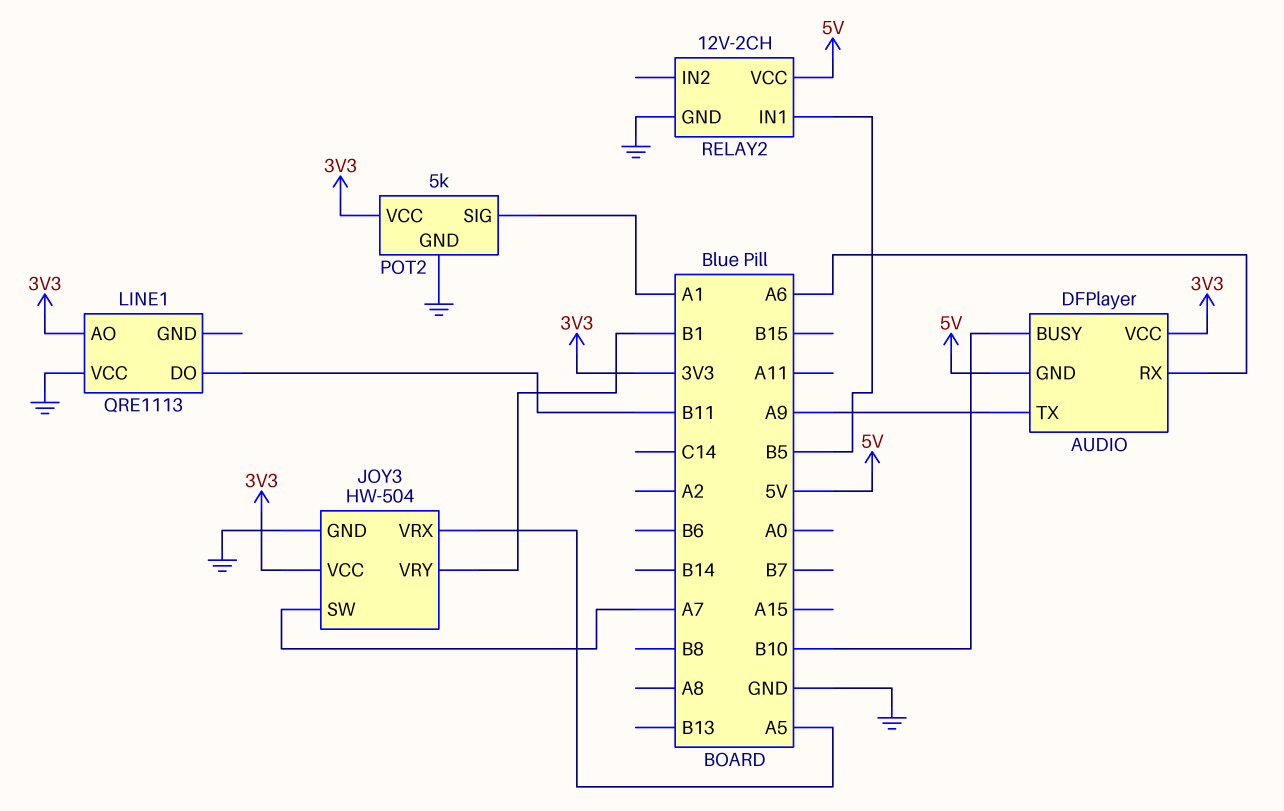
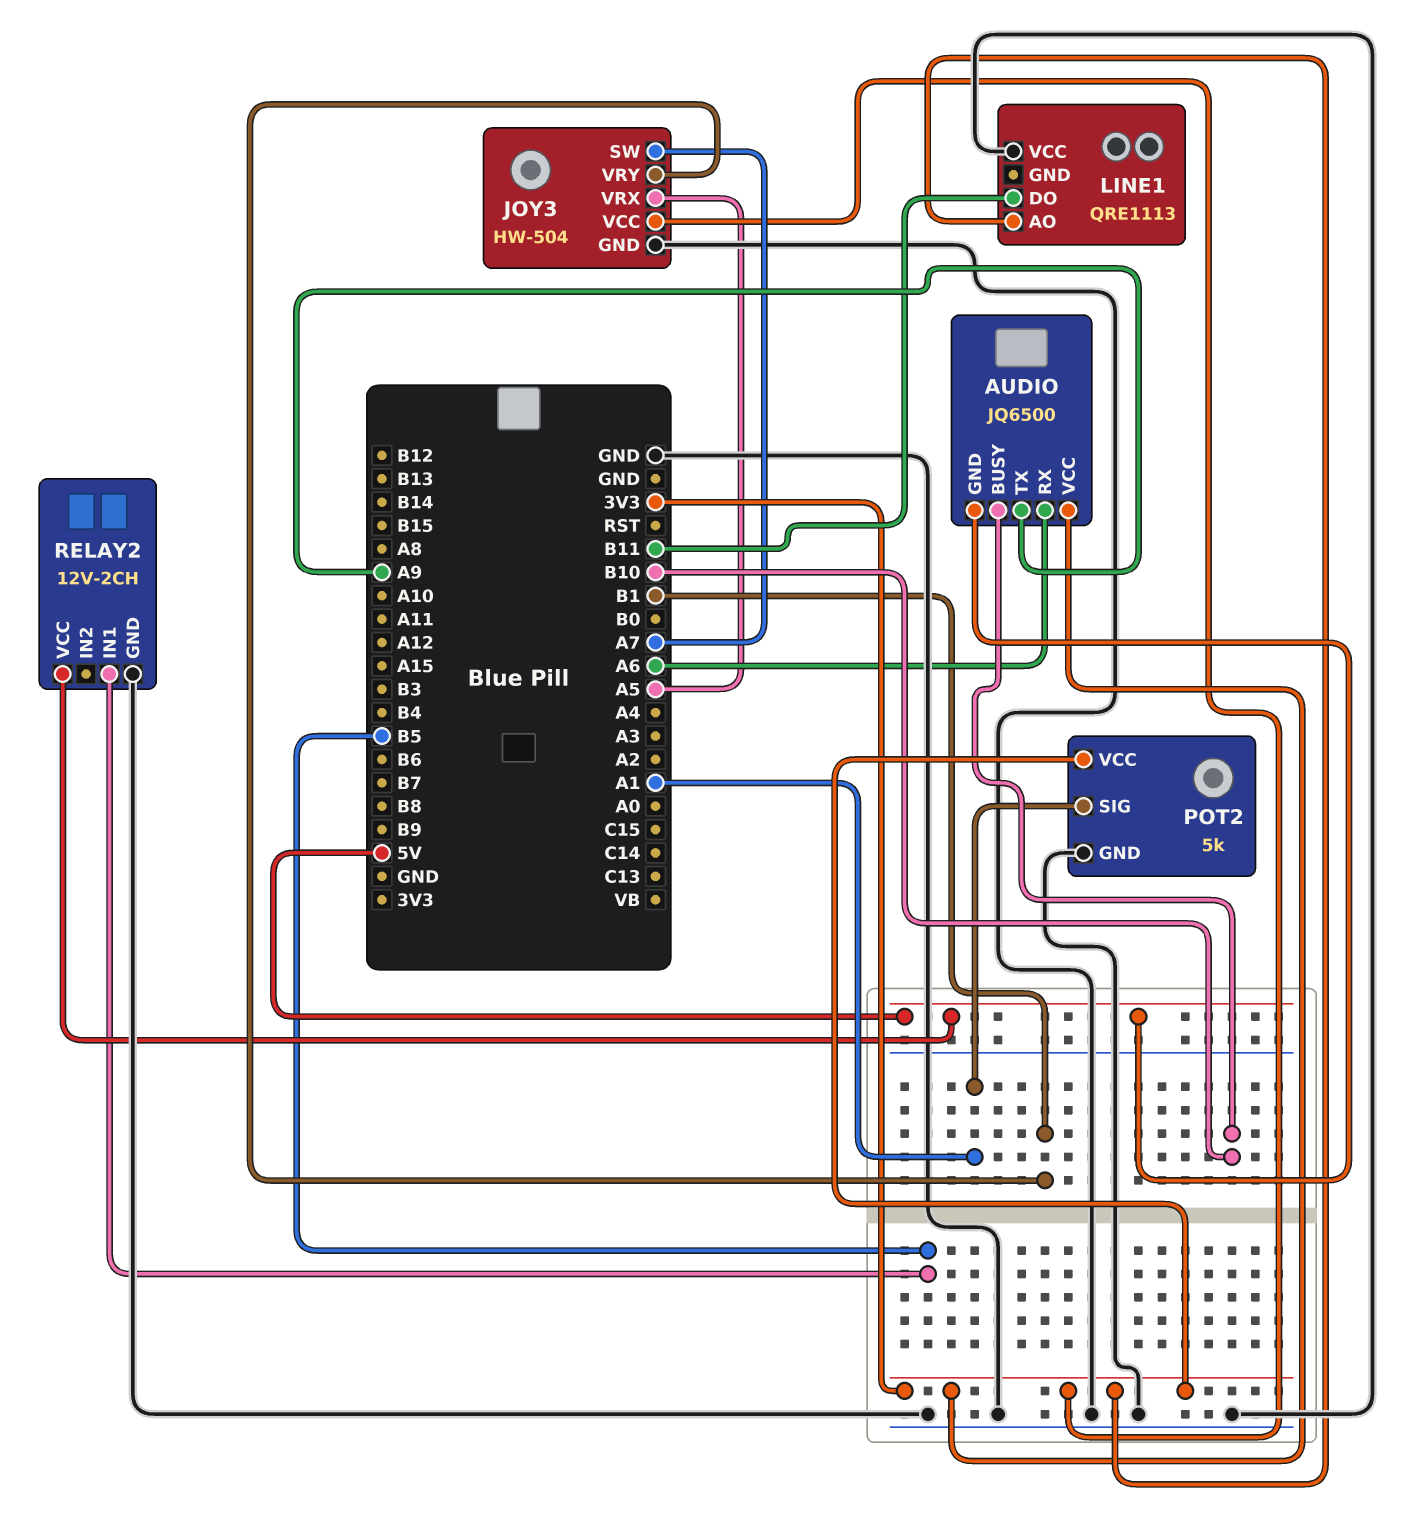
AUDIO: DFPlayer -> JQ6500

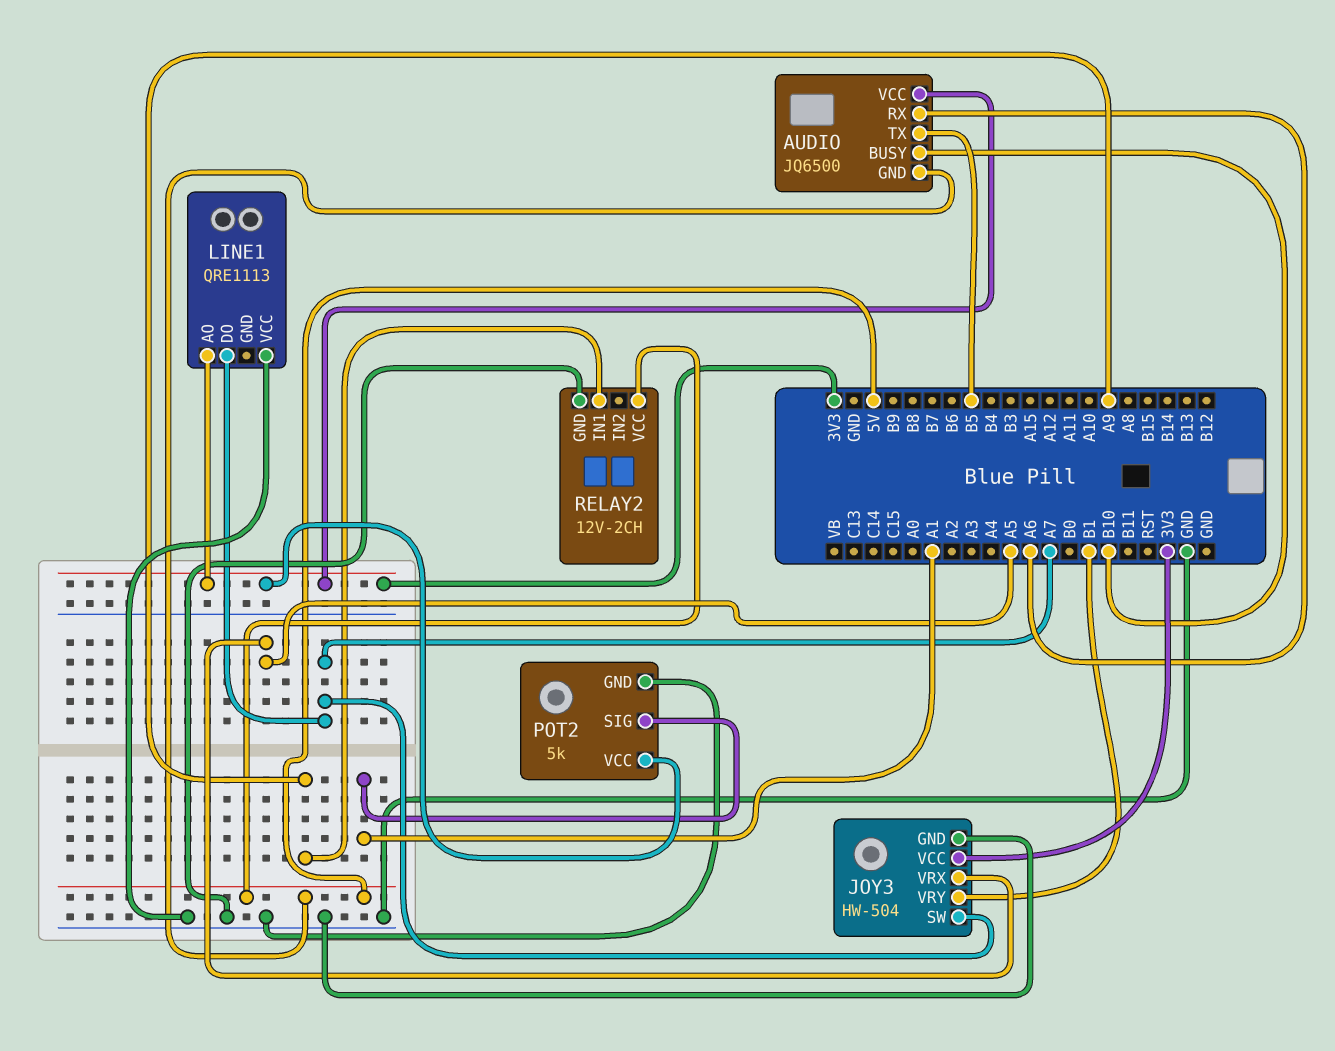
AUDIO pin TX: A9 -> B5
LINE1 pin DO: B11 -> A7
RELAY2 pin IN1: B5 -> A9

